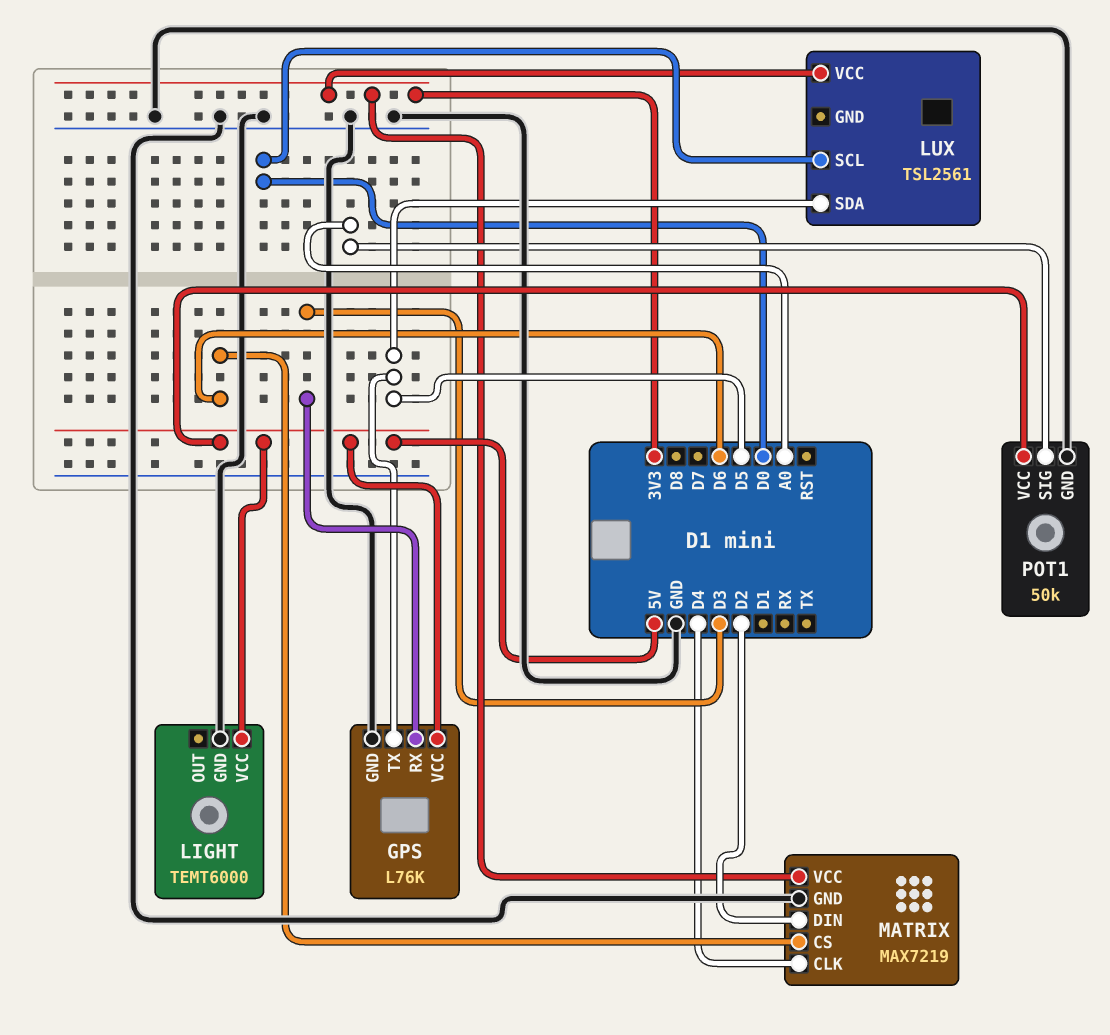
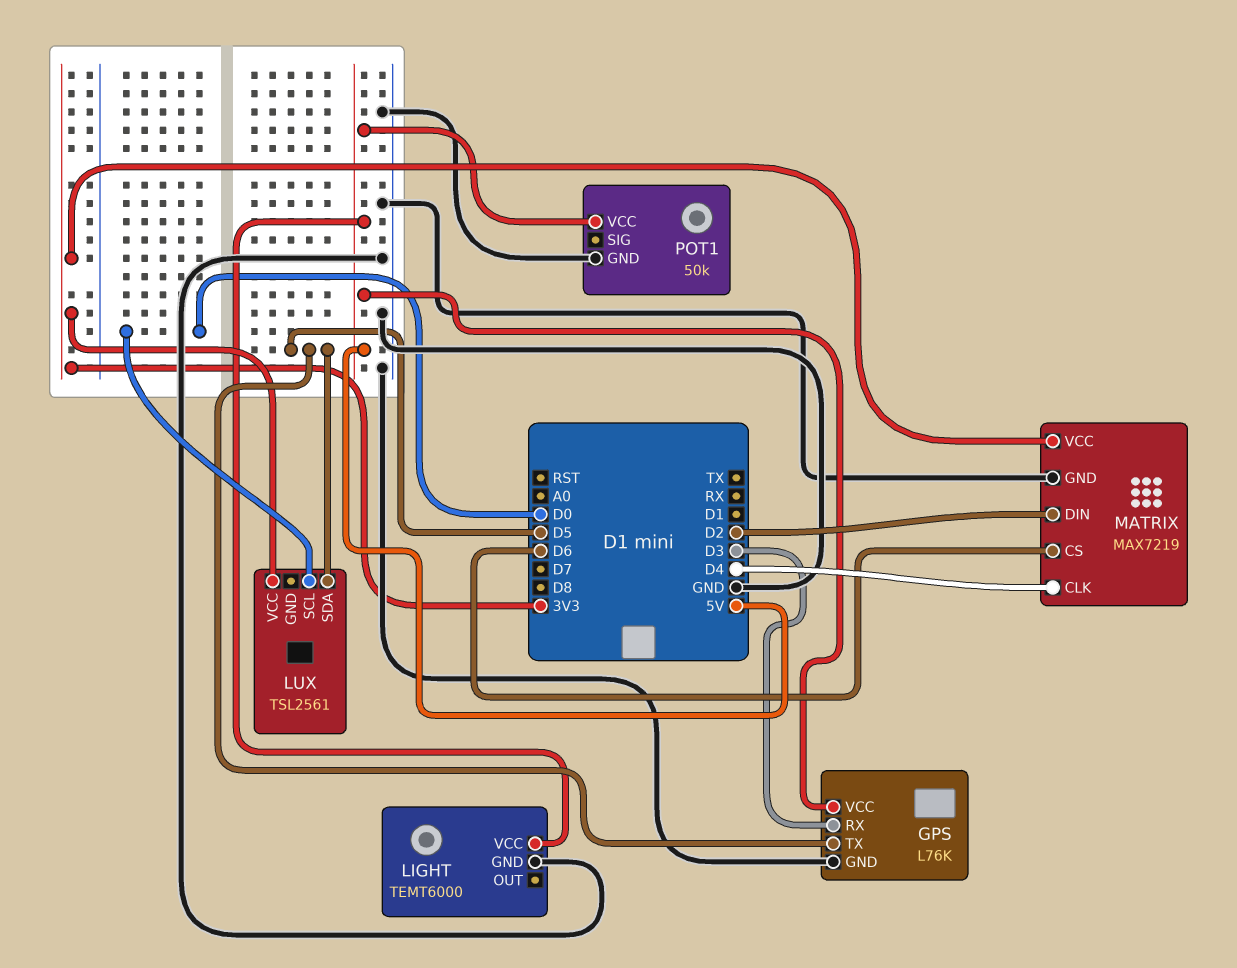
POT1 pin SIG: A0 -> none

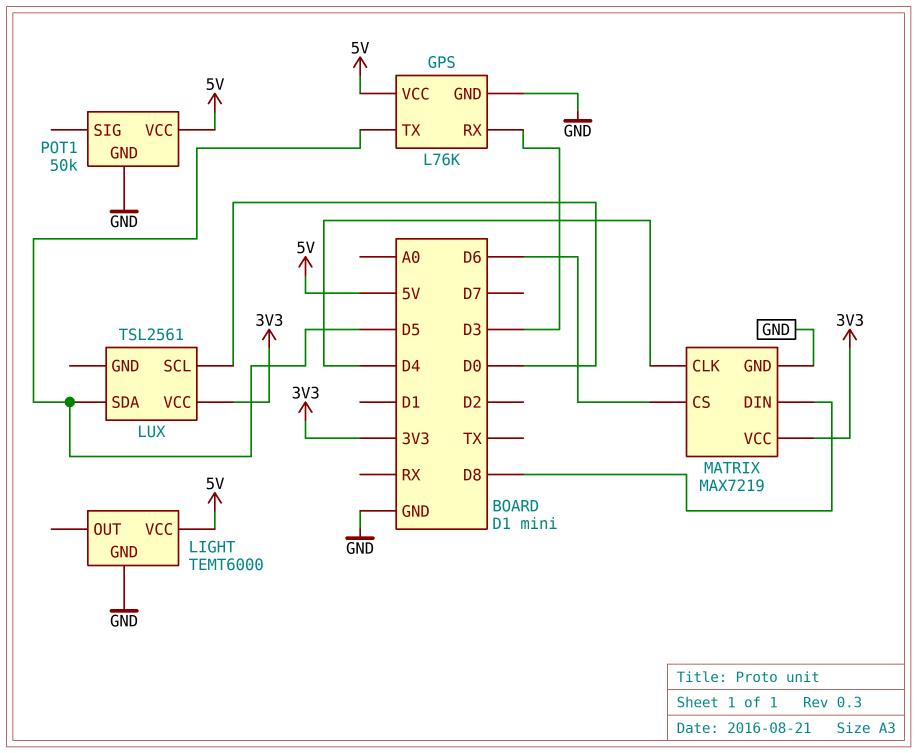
MATRIX pin DIN: D2 -> D8

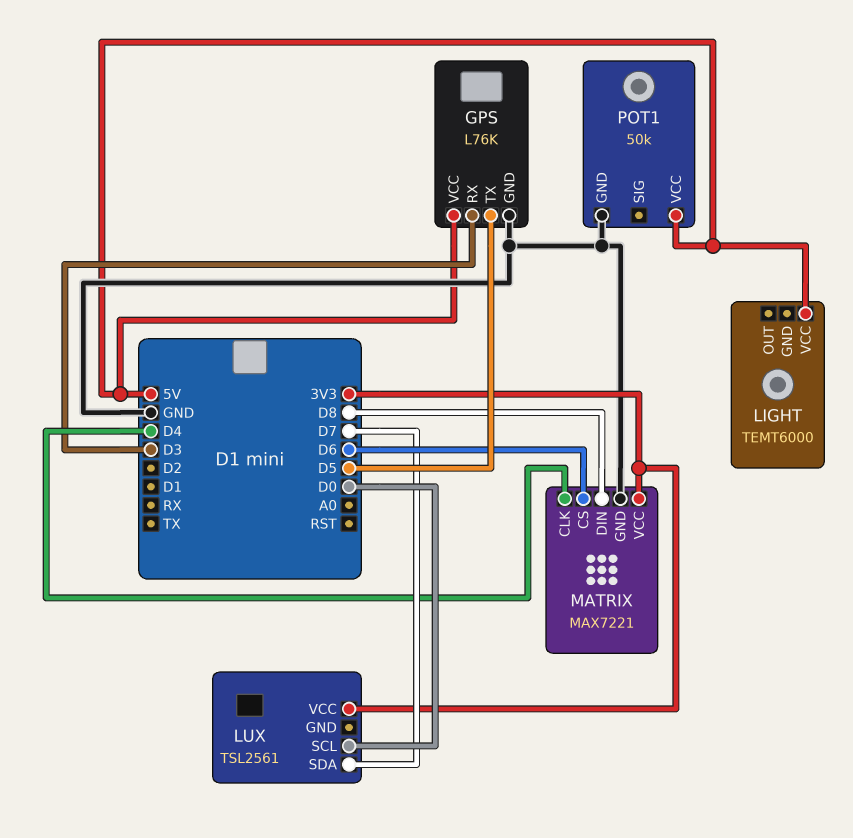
LIGHT pin GND: GND -> none
LUX pin SDA: D5 -> D7
MATRIX: MAX7219 -> MAX7221

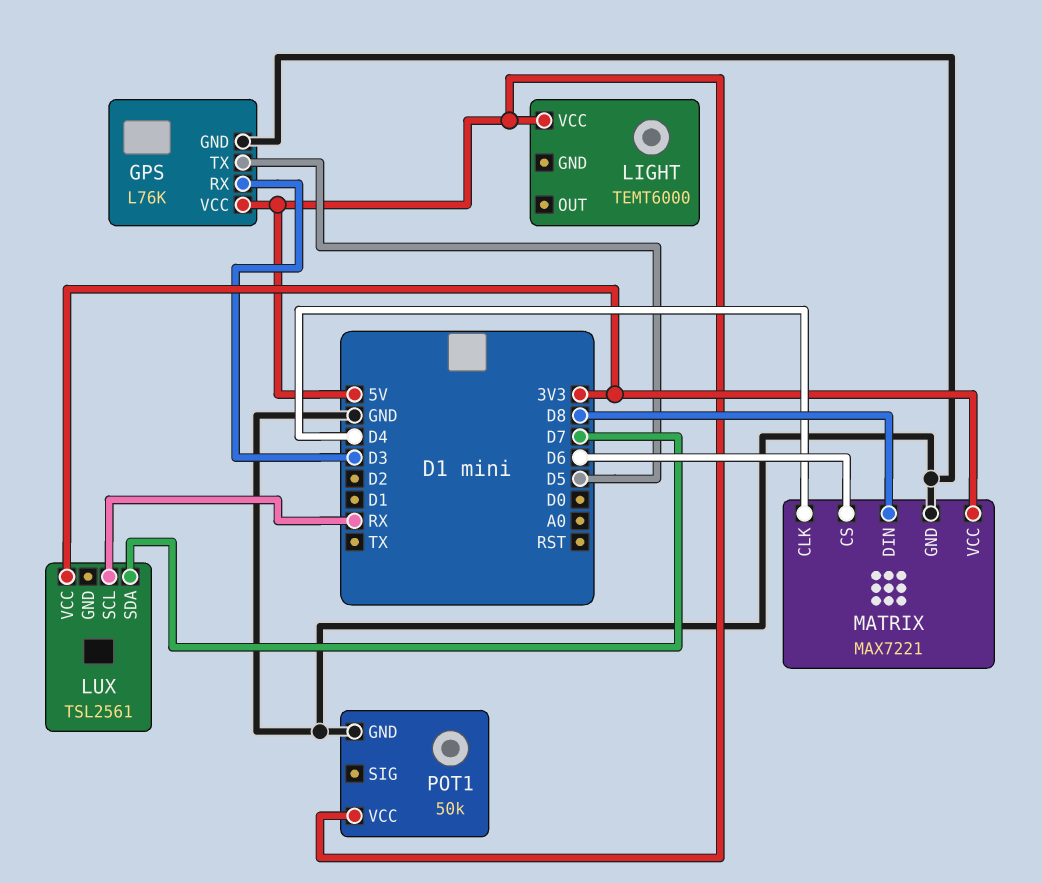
LUX pin SCL: D0 -> RX

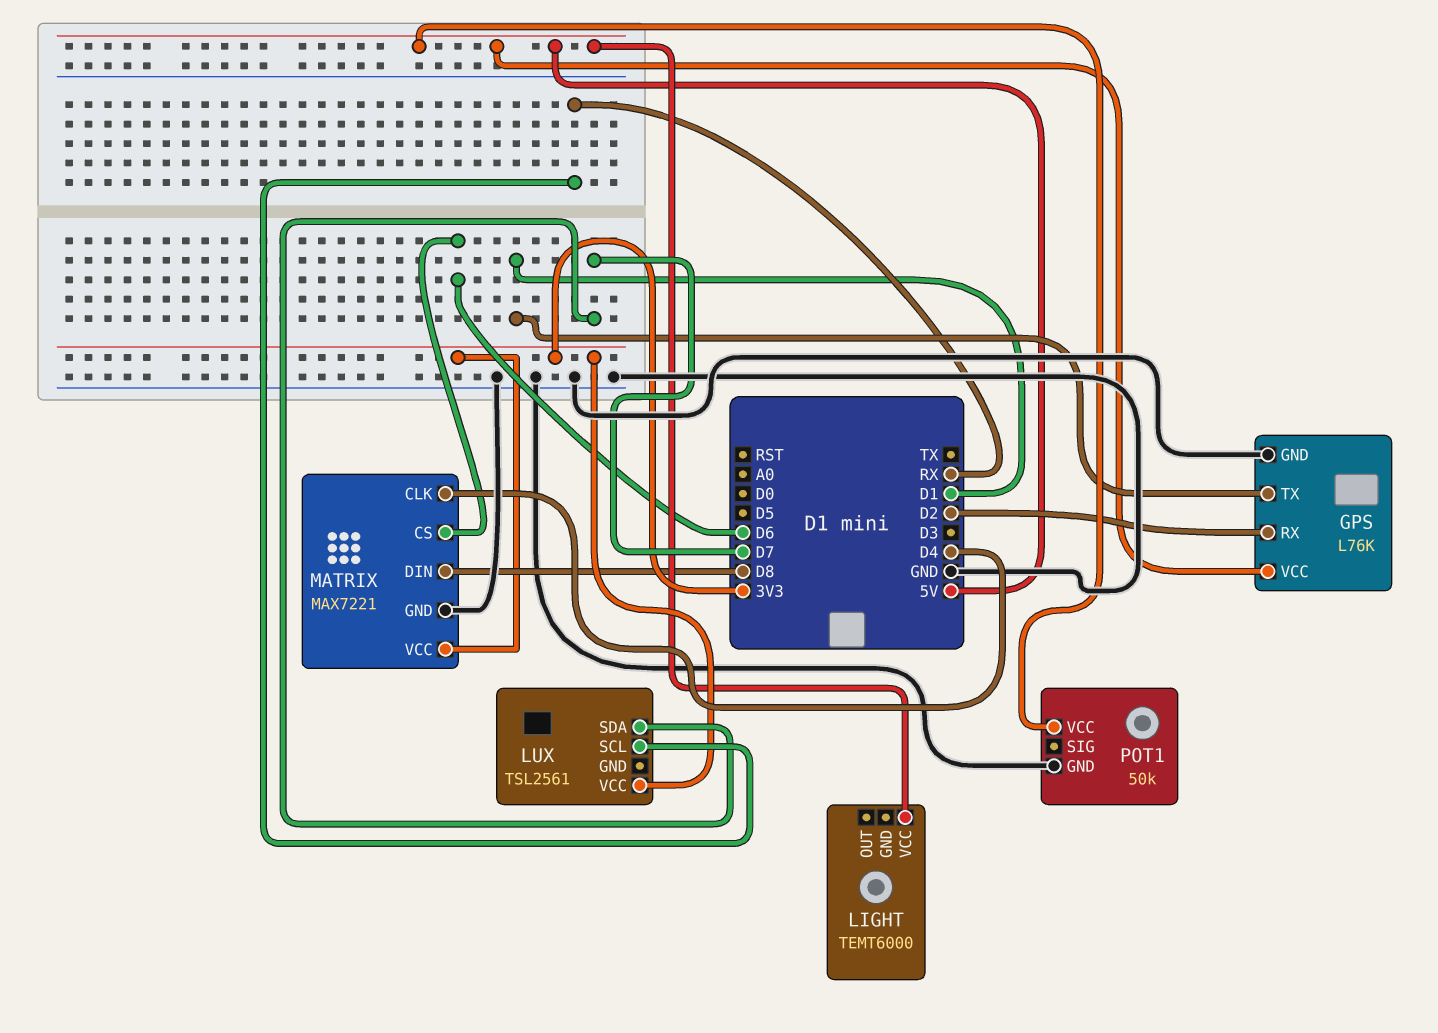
GPS pin RX: D3 -> D2
GPS pin TX: D5 -> D1

